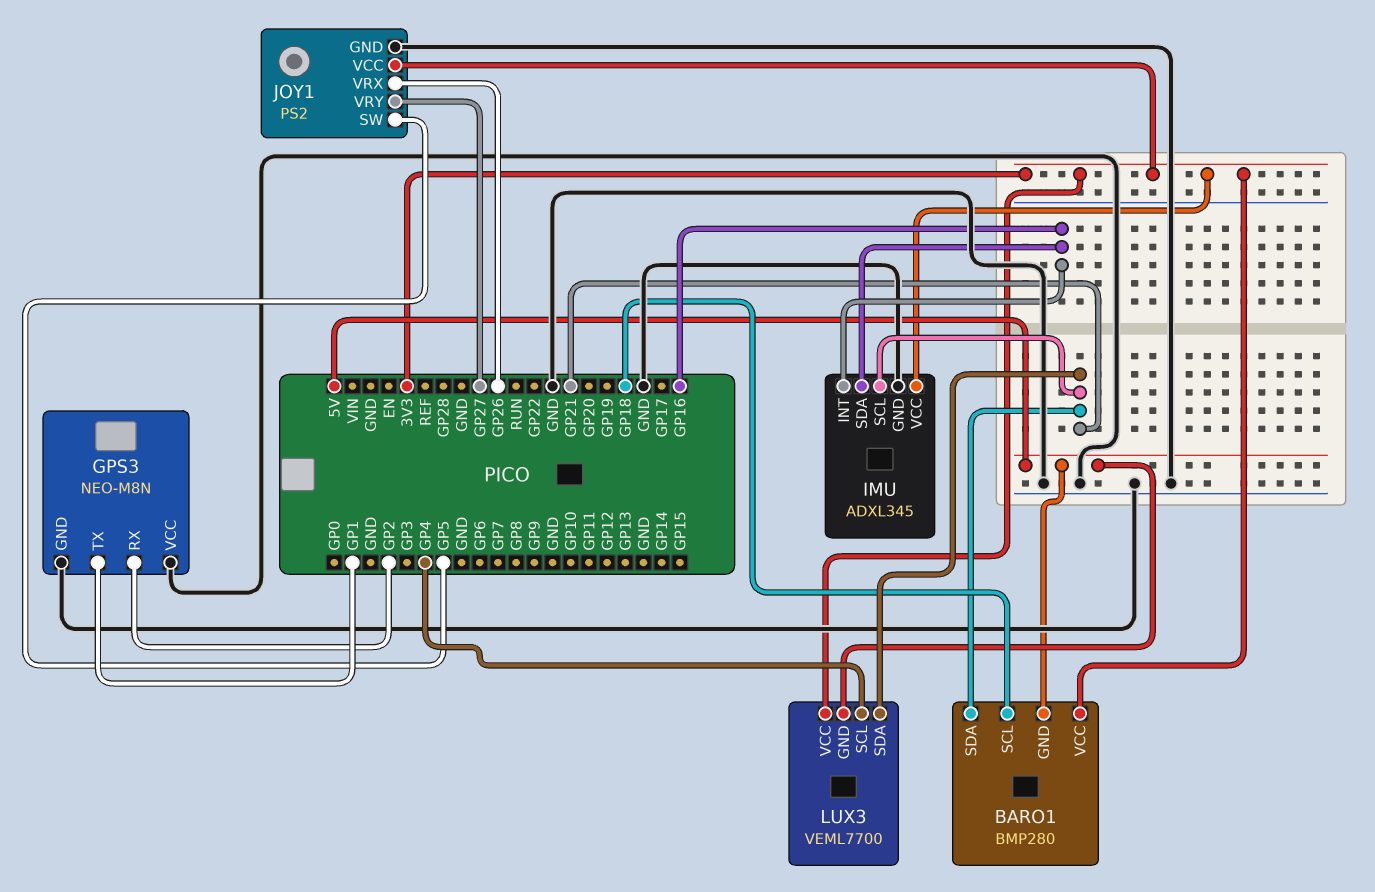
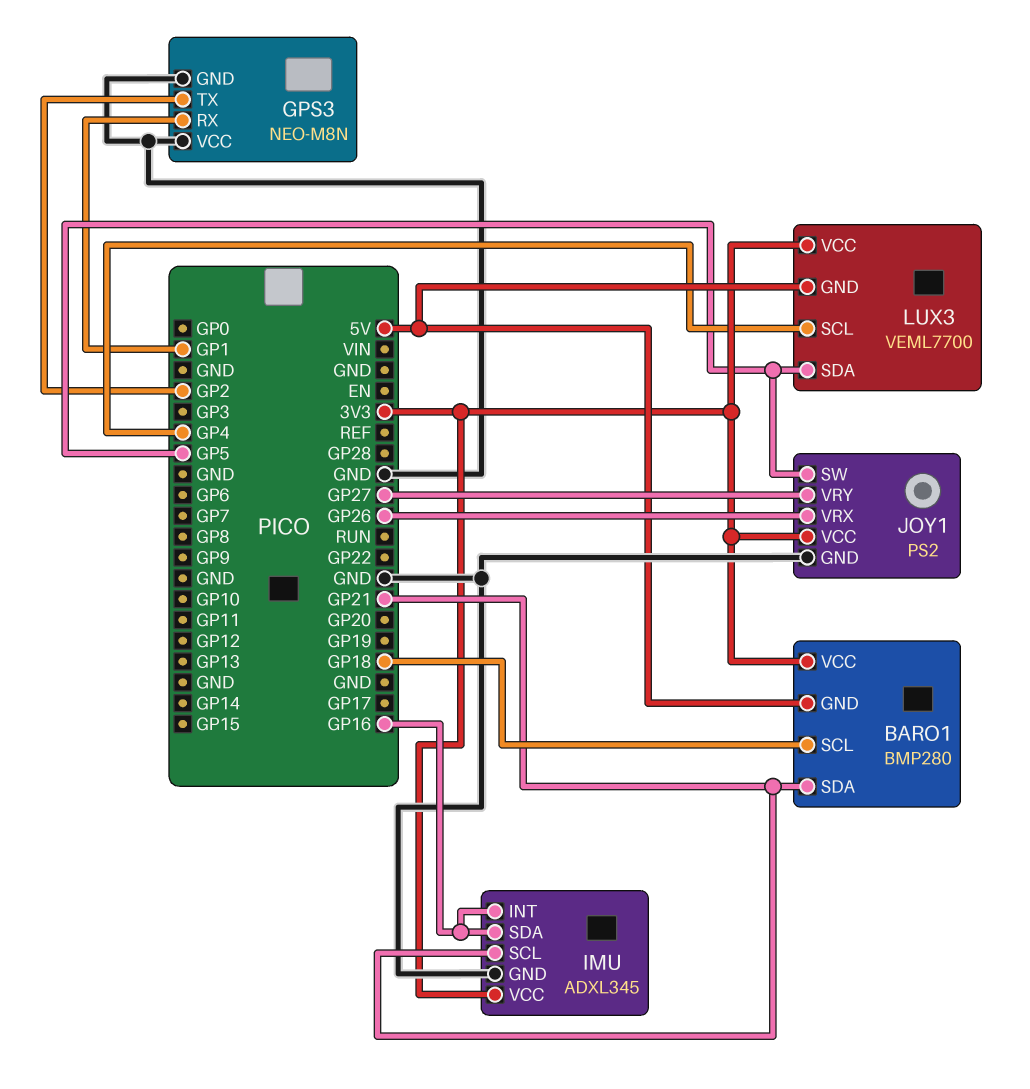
GPS3 pin RX: GP2 -> GP1
GPS3 pin TX: GP1 -> GP2
LUX3 pin SDA: GP21 -> GP5

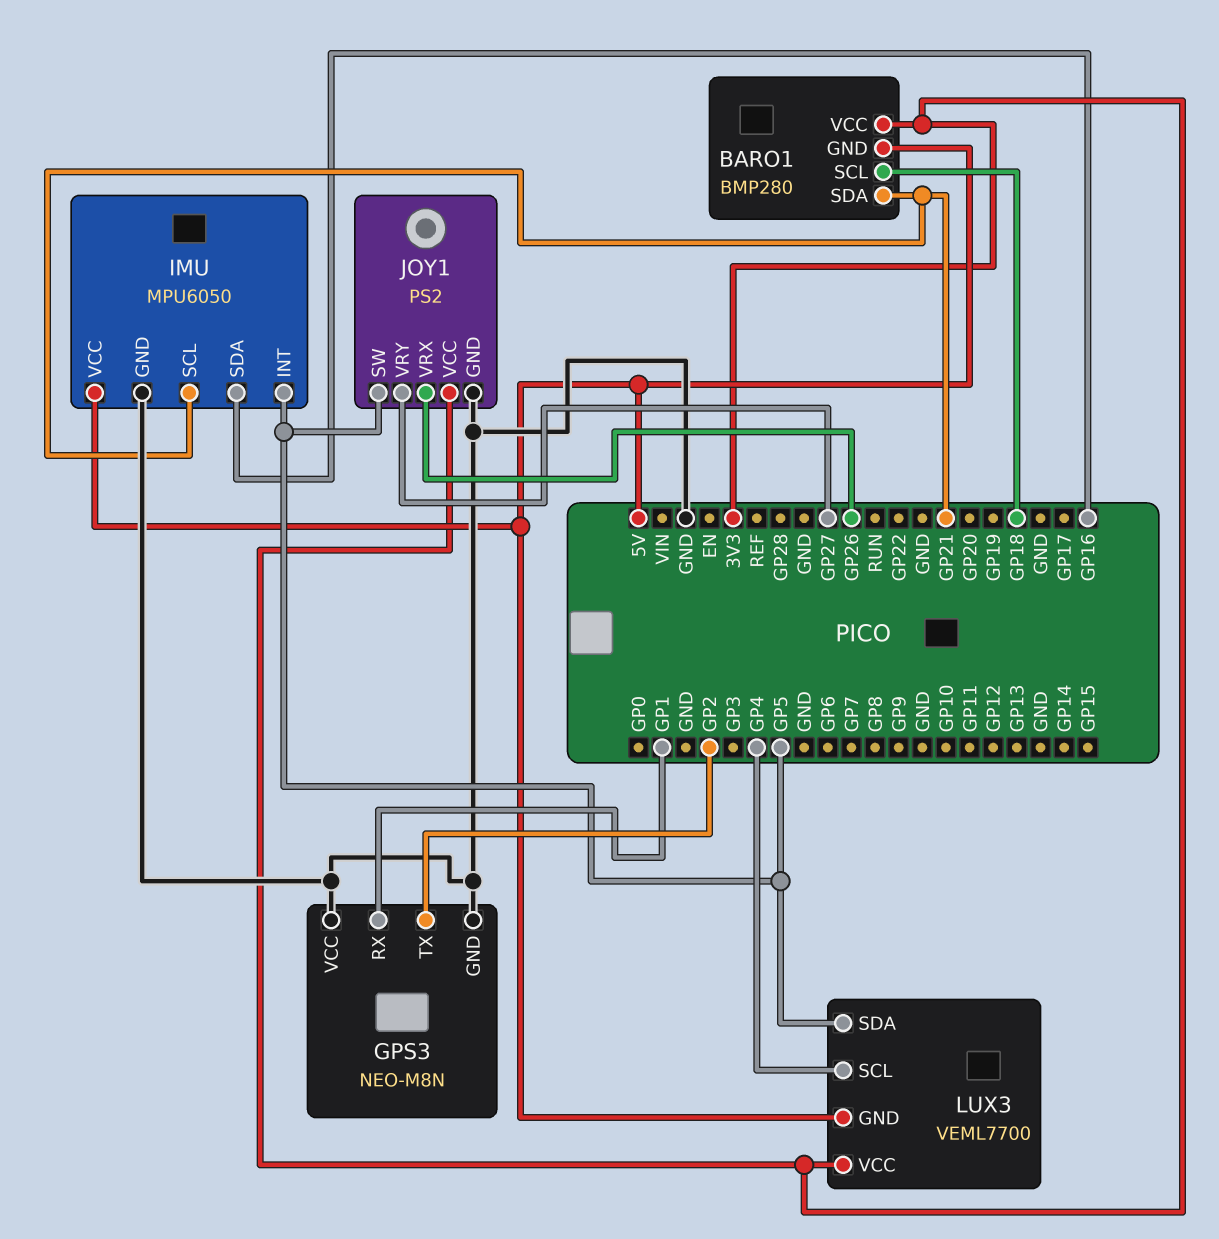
IMU: ADXL345 -> MPU6050
IMU pin INT: GP16 -> GP5
IMU pin VCC: 3V3 -> 5V

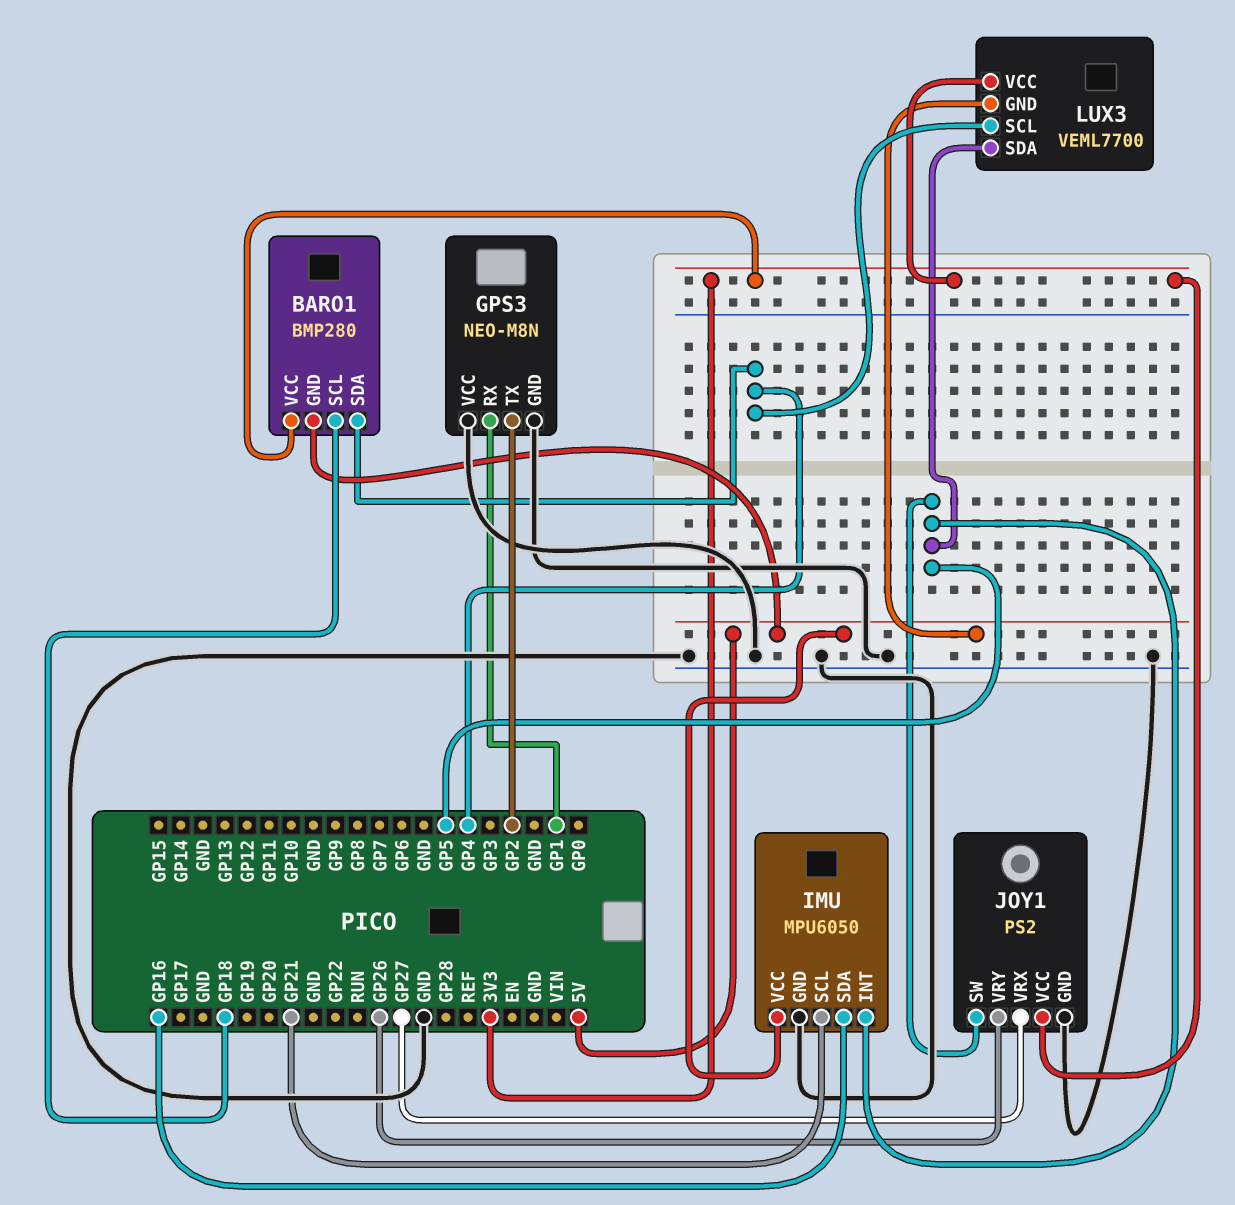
BARO1 pin SDA: GP21 -> GP4
JOY1 pin VRX: GP26 -> GP27
JOY1 pin VRY: GP27 -> GP26

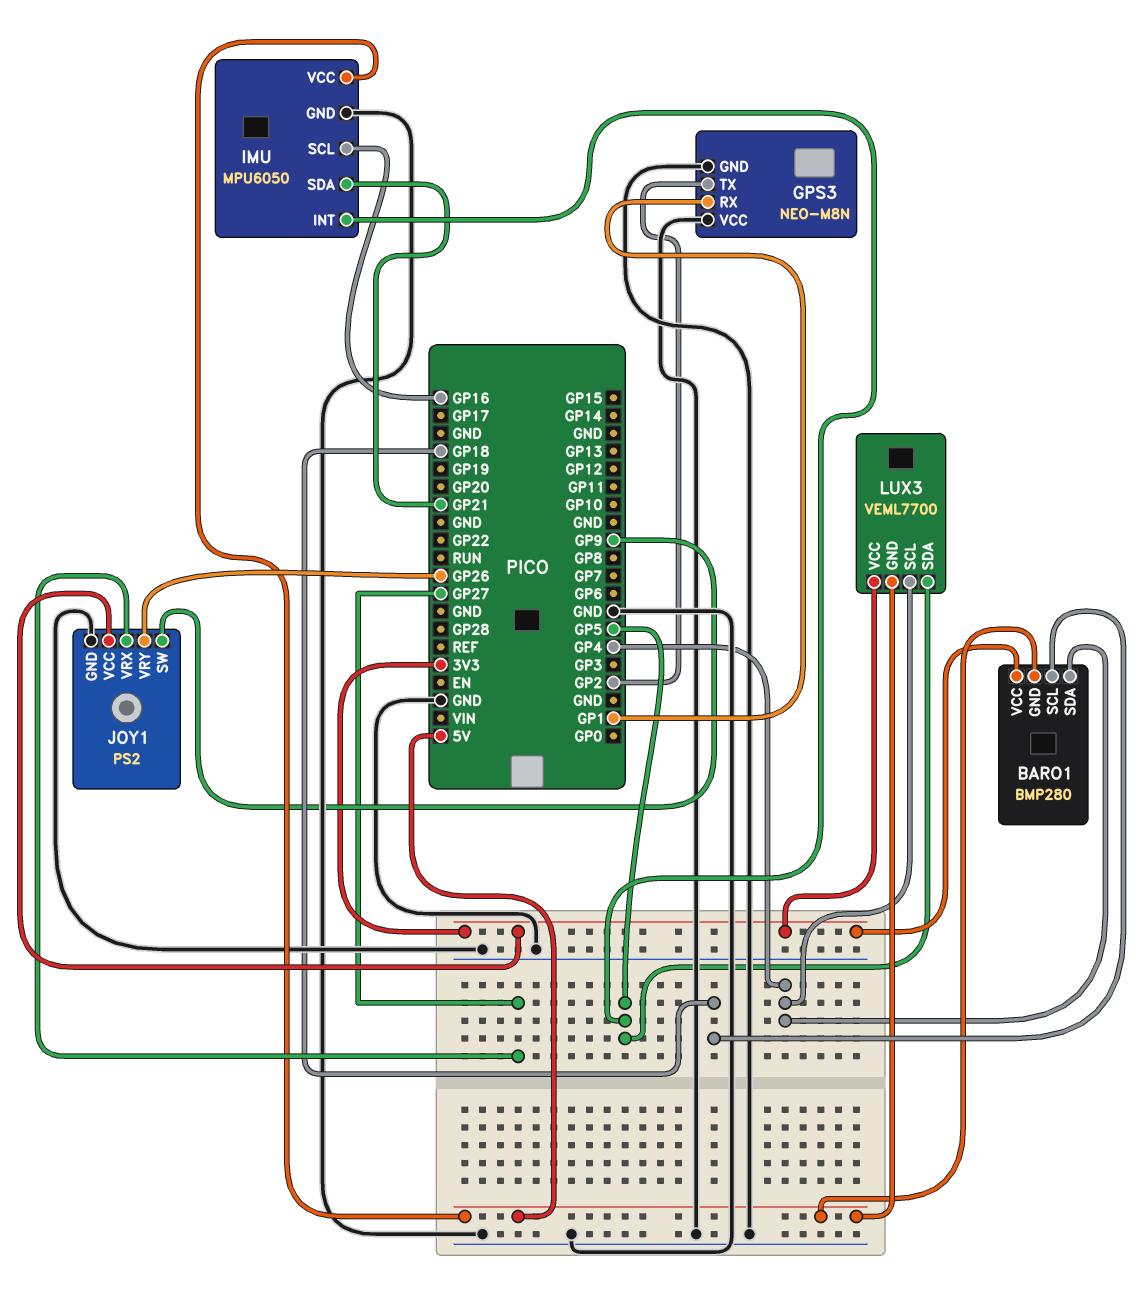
IMU pin SCL: GP21 -> GP16
IMU pin SDA: GP16 -> GP21
JOY1 pin SW: GP5 -> GP9

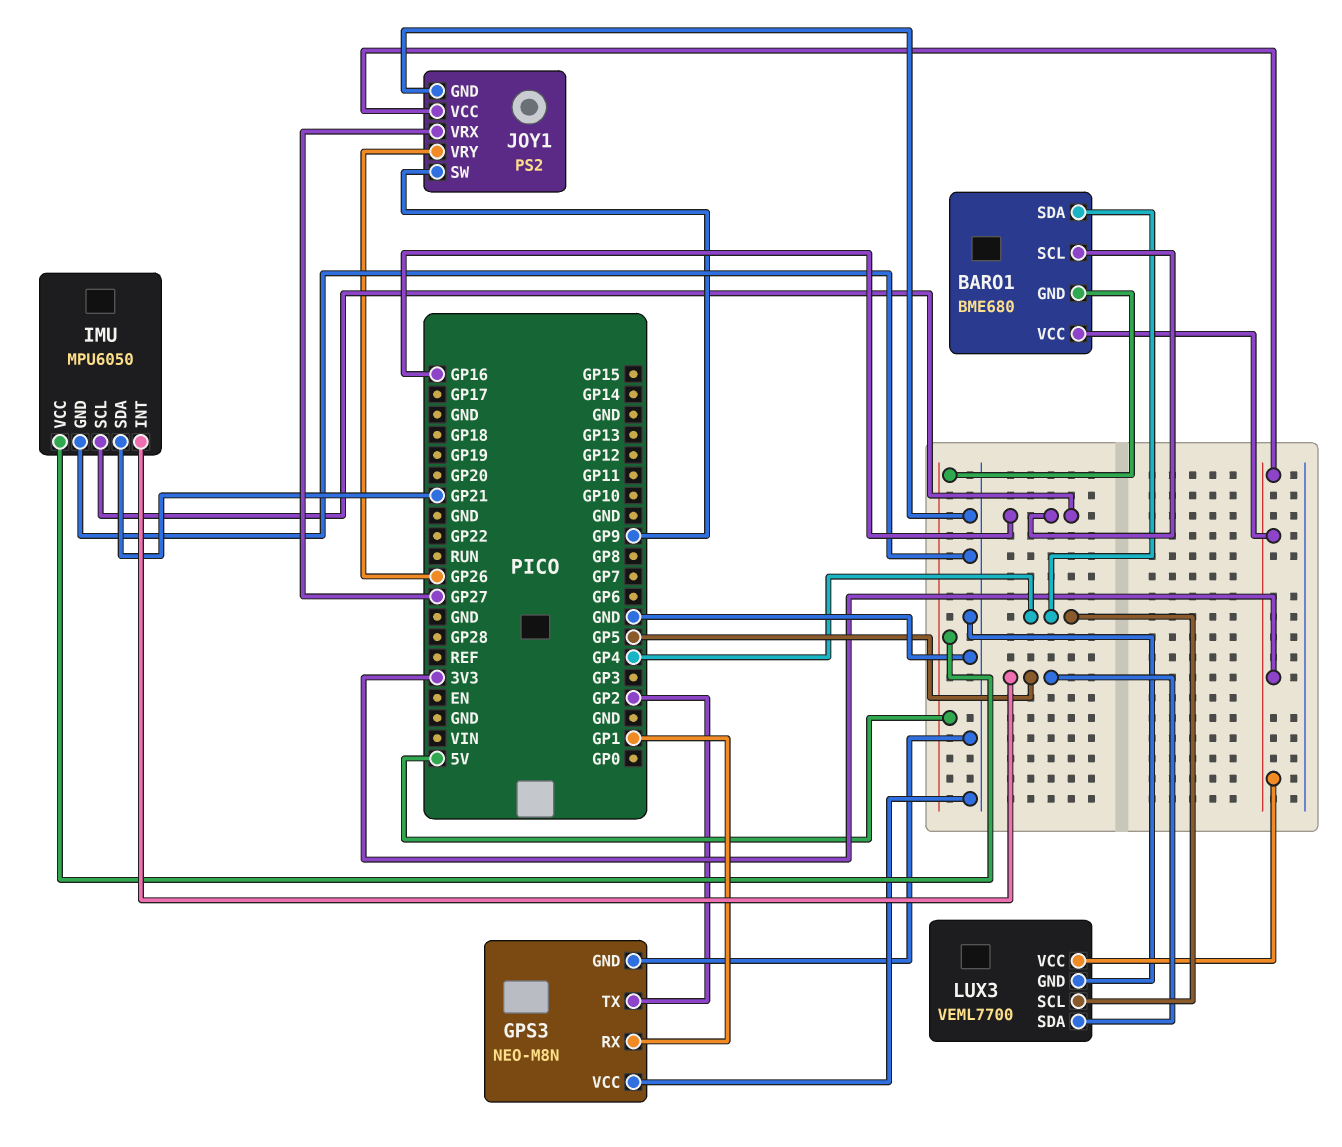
BARO1: BMP280 -> BME680
BARO1 pin SCL: GP18 -> GP16
LUX3 pin GND: 5V -> GND

